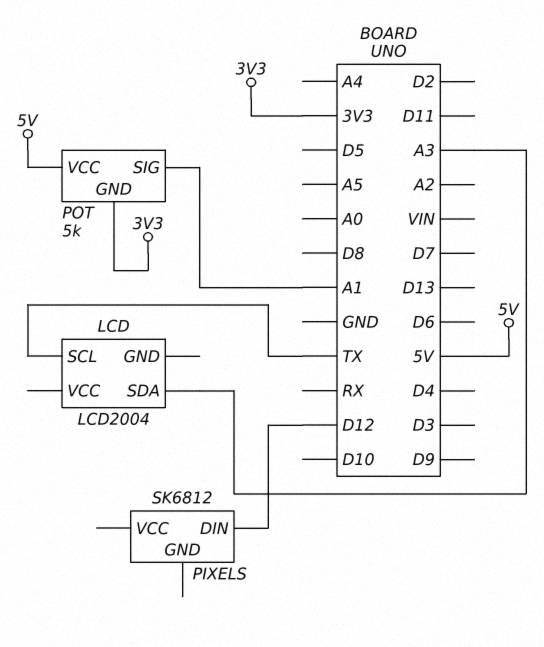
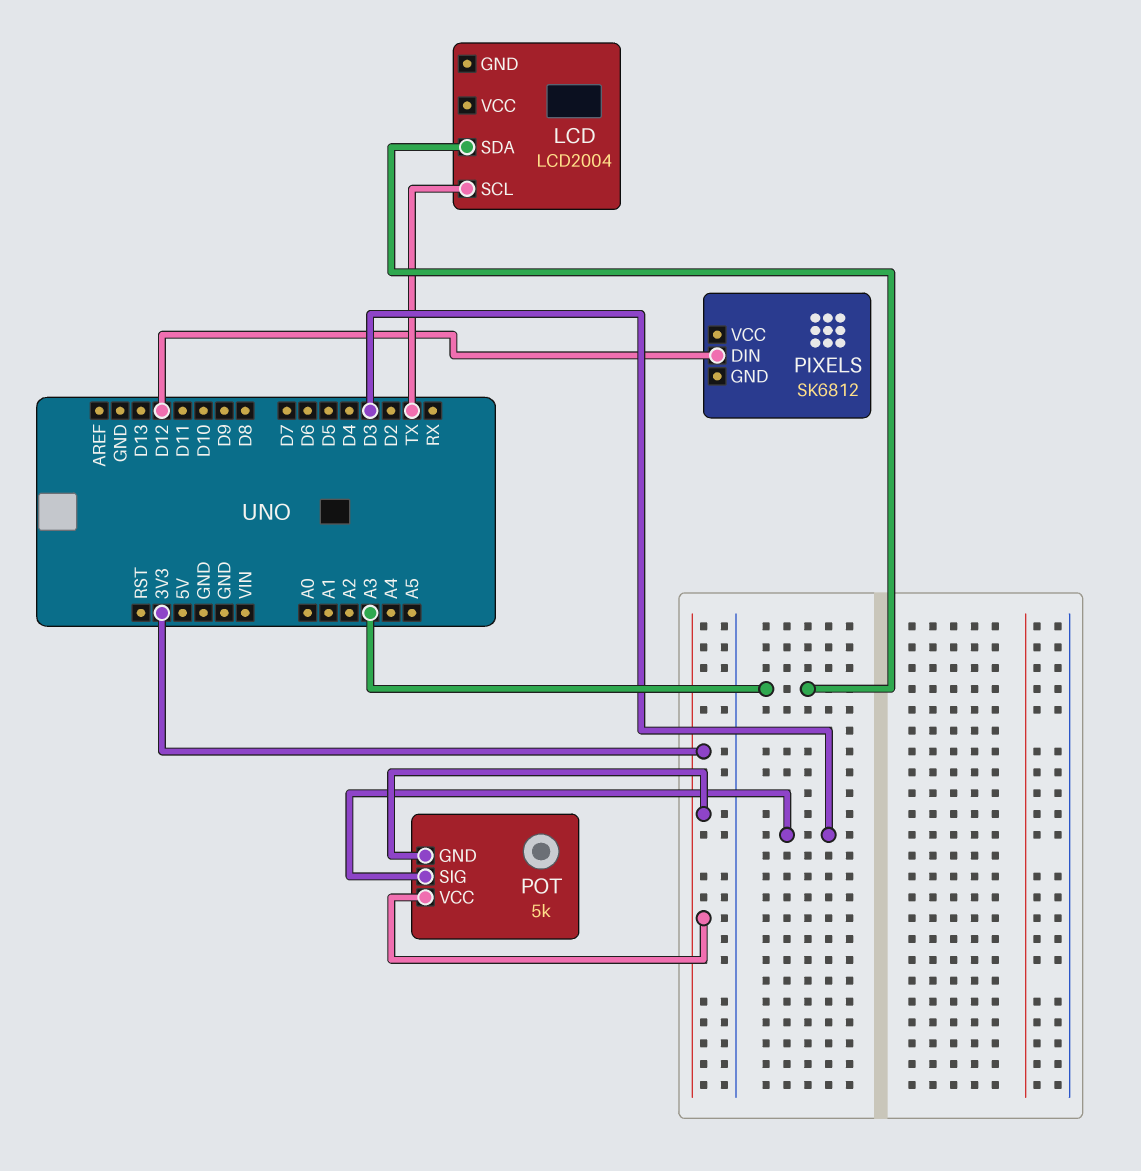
POT pin SIG: A1 -> D3
POT pin VCC: 5V -> 3V3

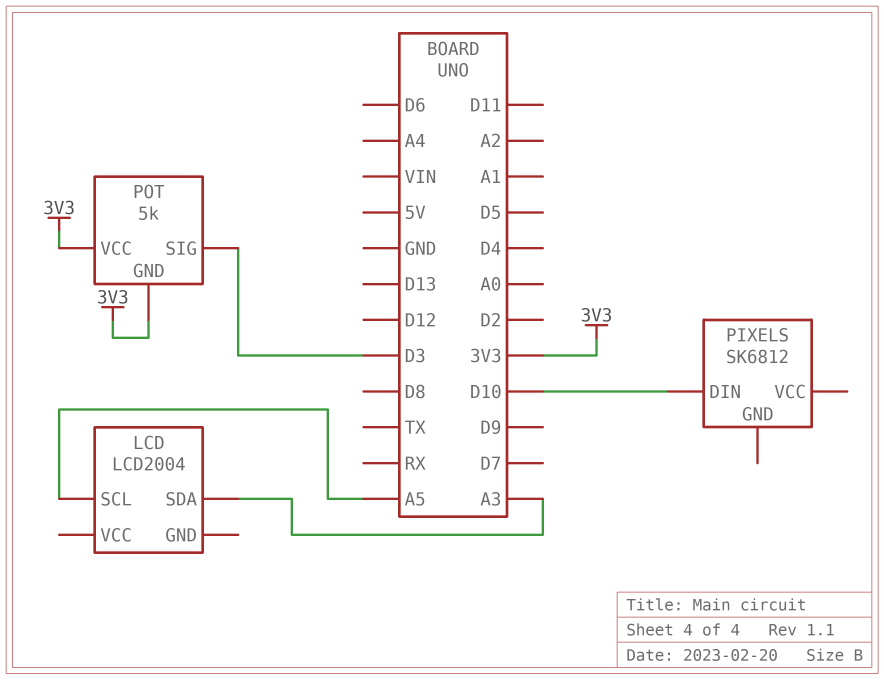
LCD pin SCL: TX -> A5
PIXELS pin DIN: D12 -> D10

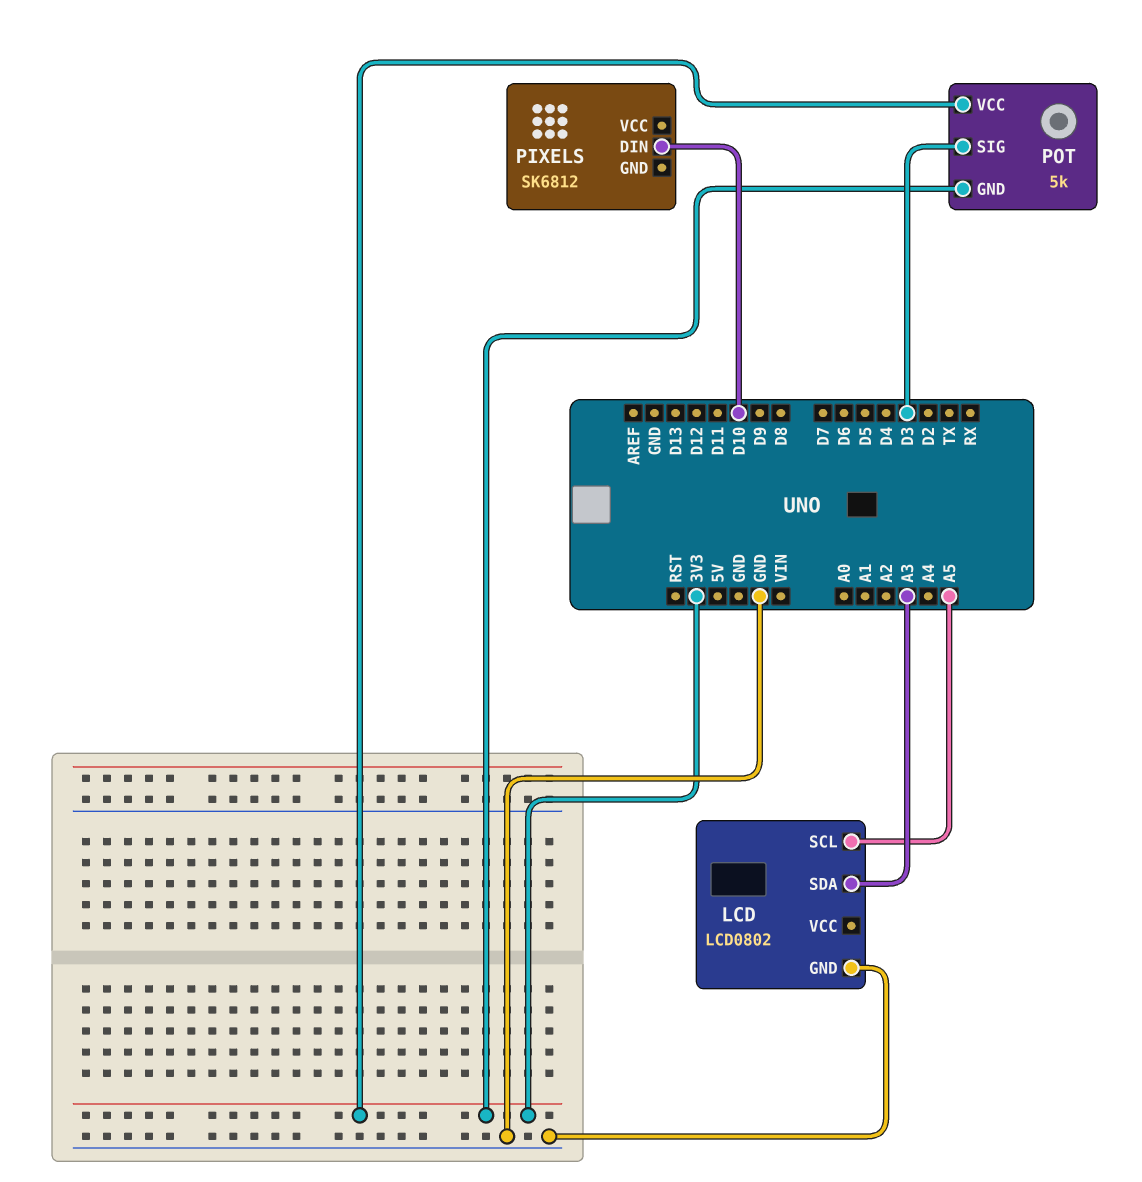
LCD: LCD2004 -> LCD0802
LCD pin GND: none -> GND

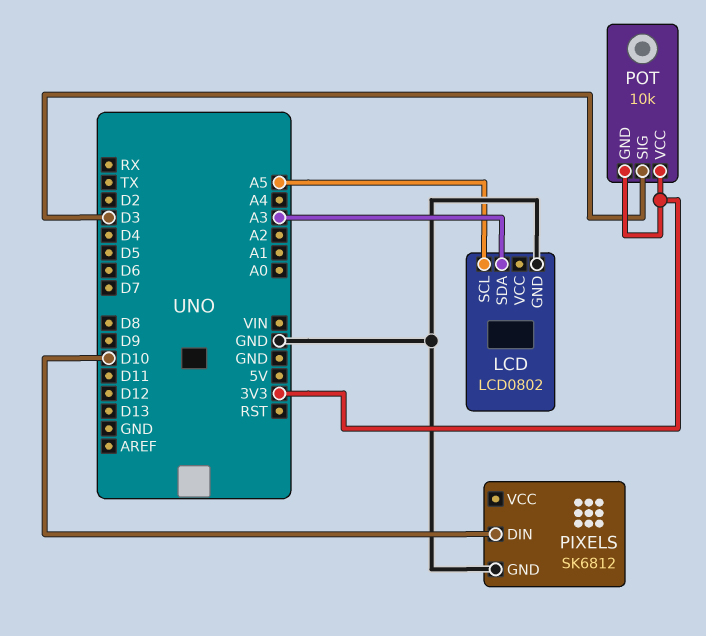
PIXELS pin GND: none -> GND
POT: 5k -> 10k

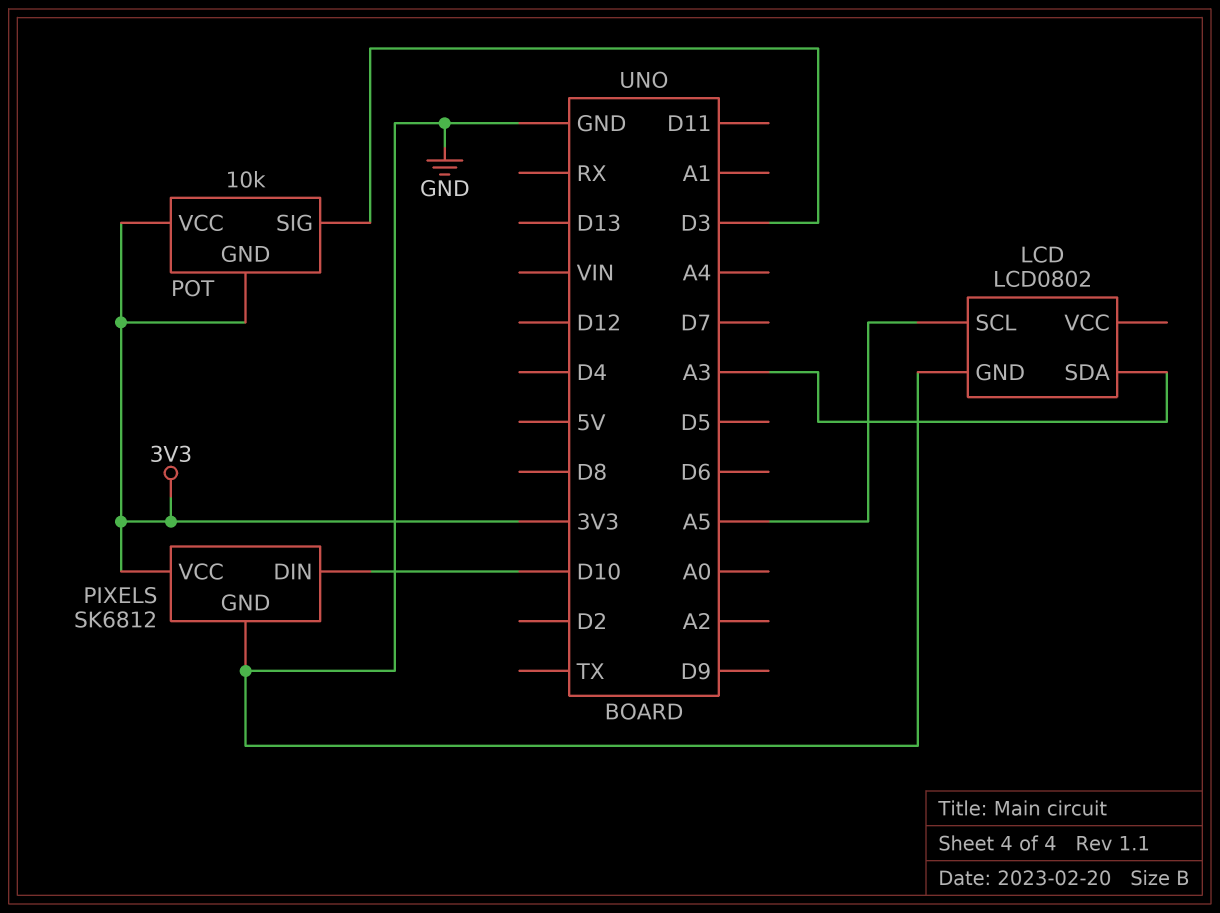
PIXELS pin VCC: none -> 3V3

